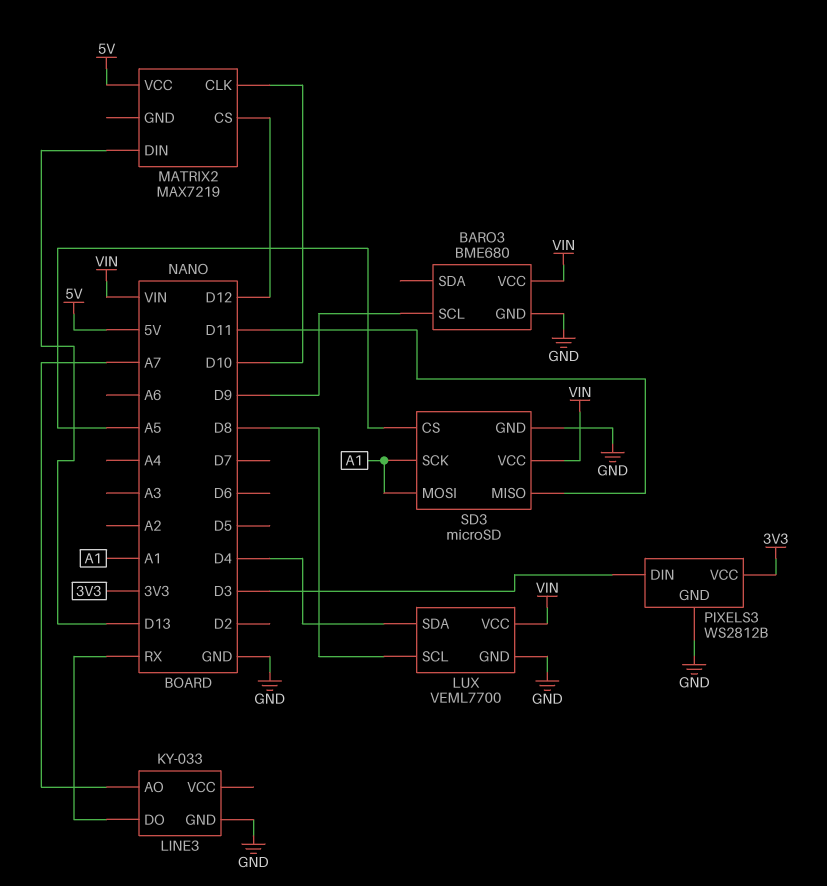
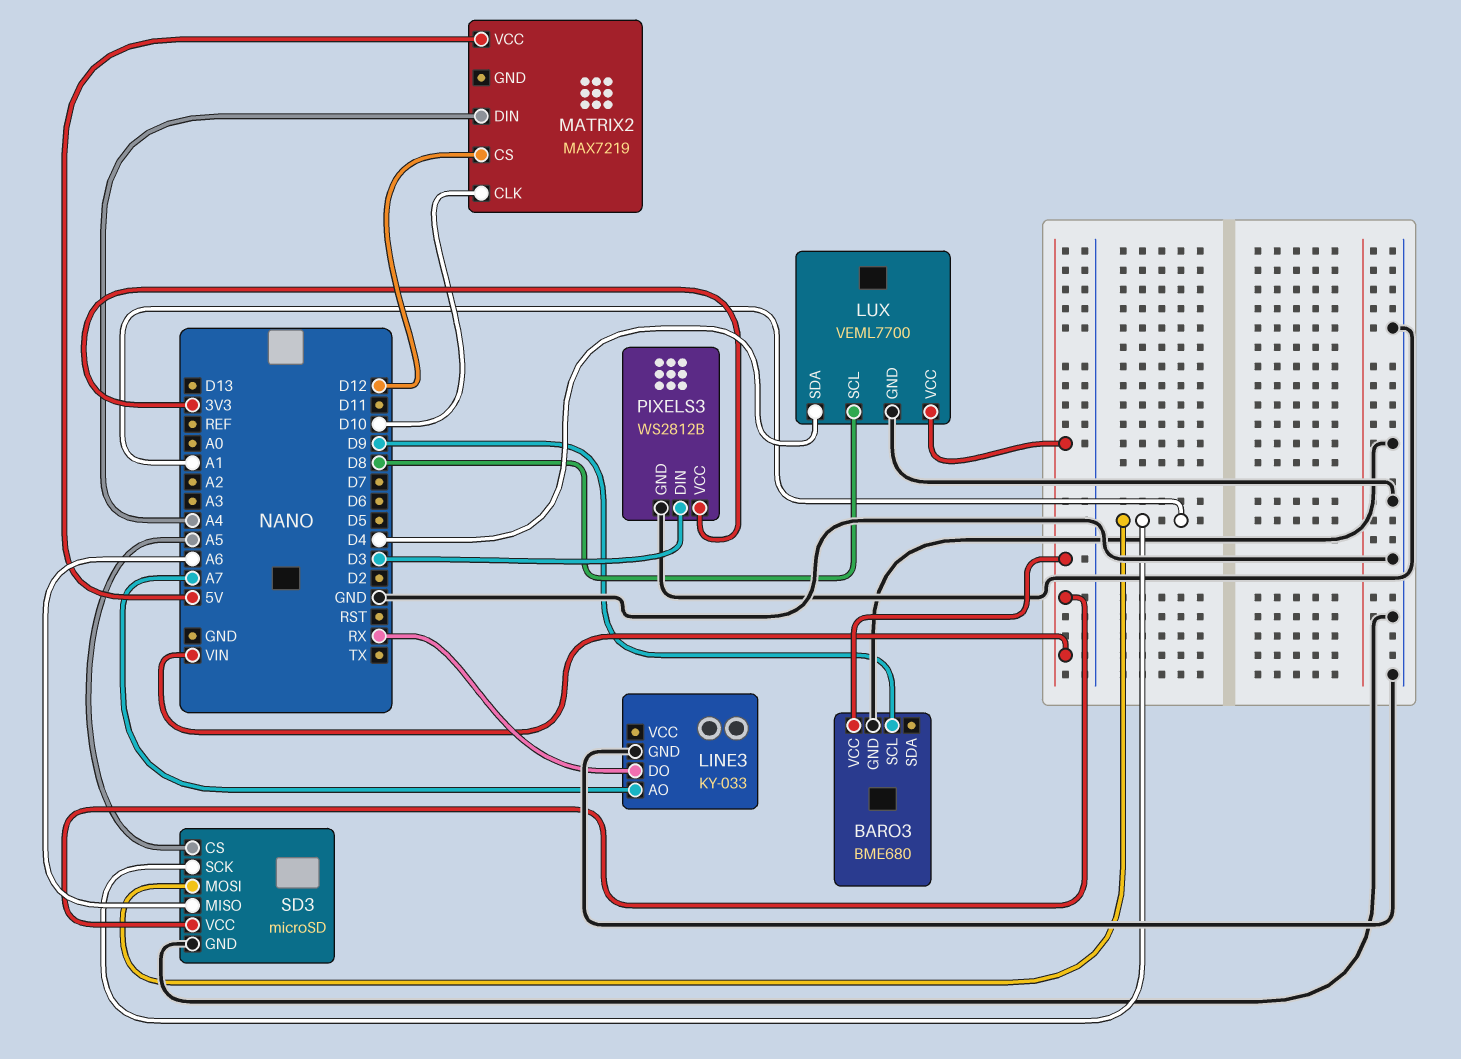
MATRIX2 pin DIN: D13 -> A4
SD3 pin MISO: D11 -> A6

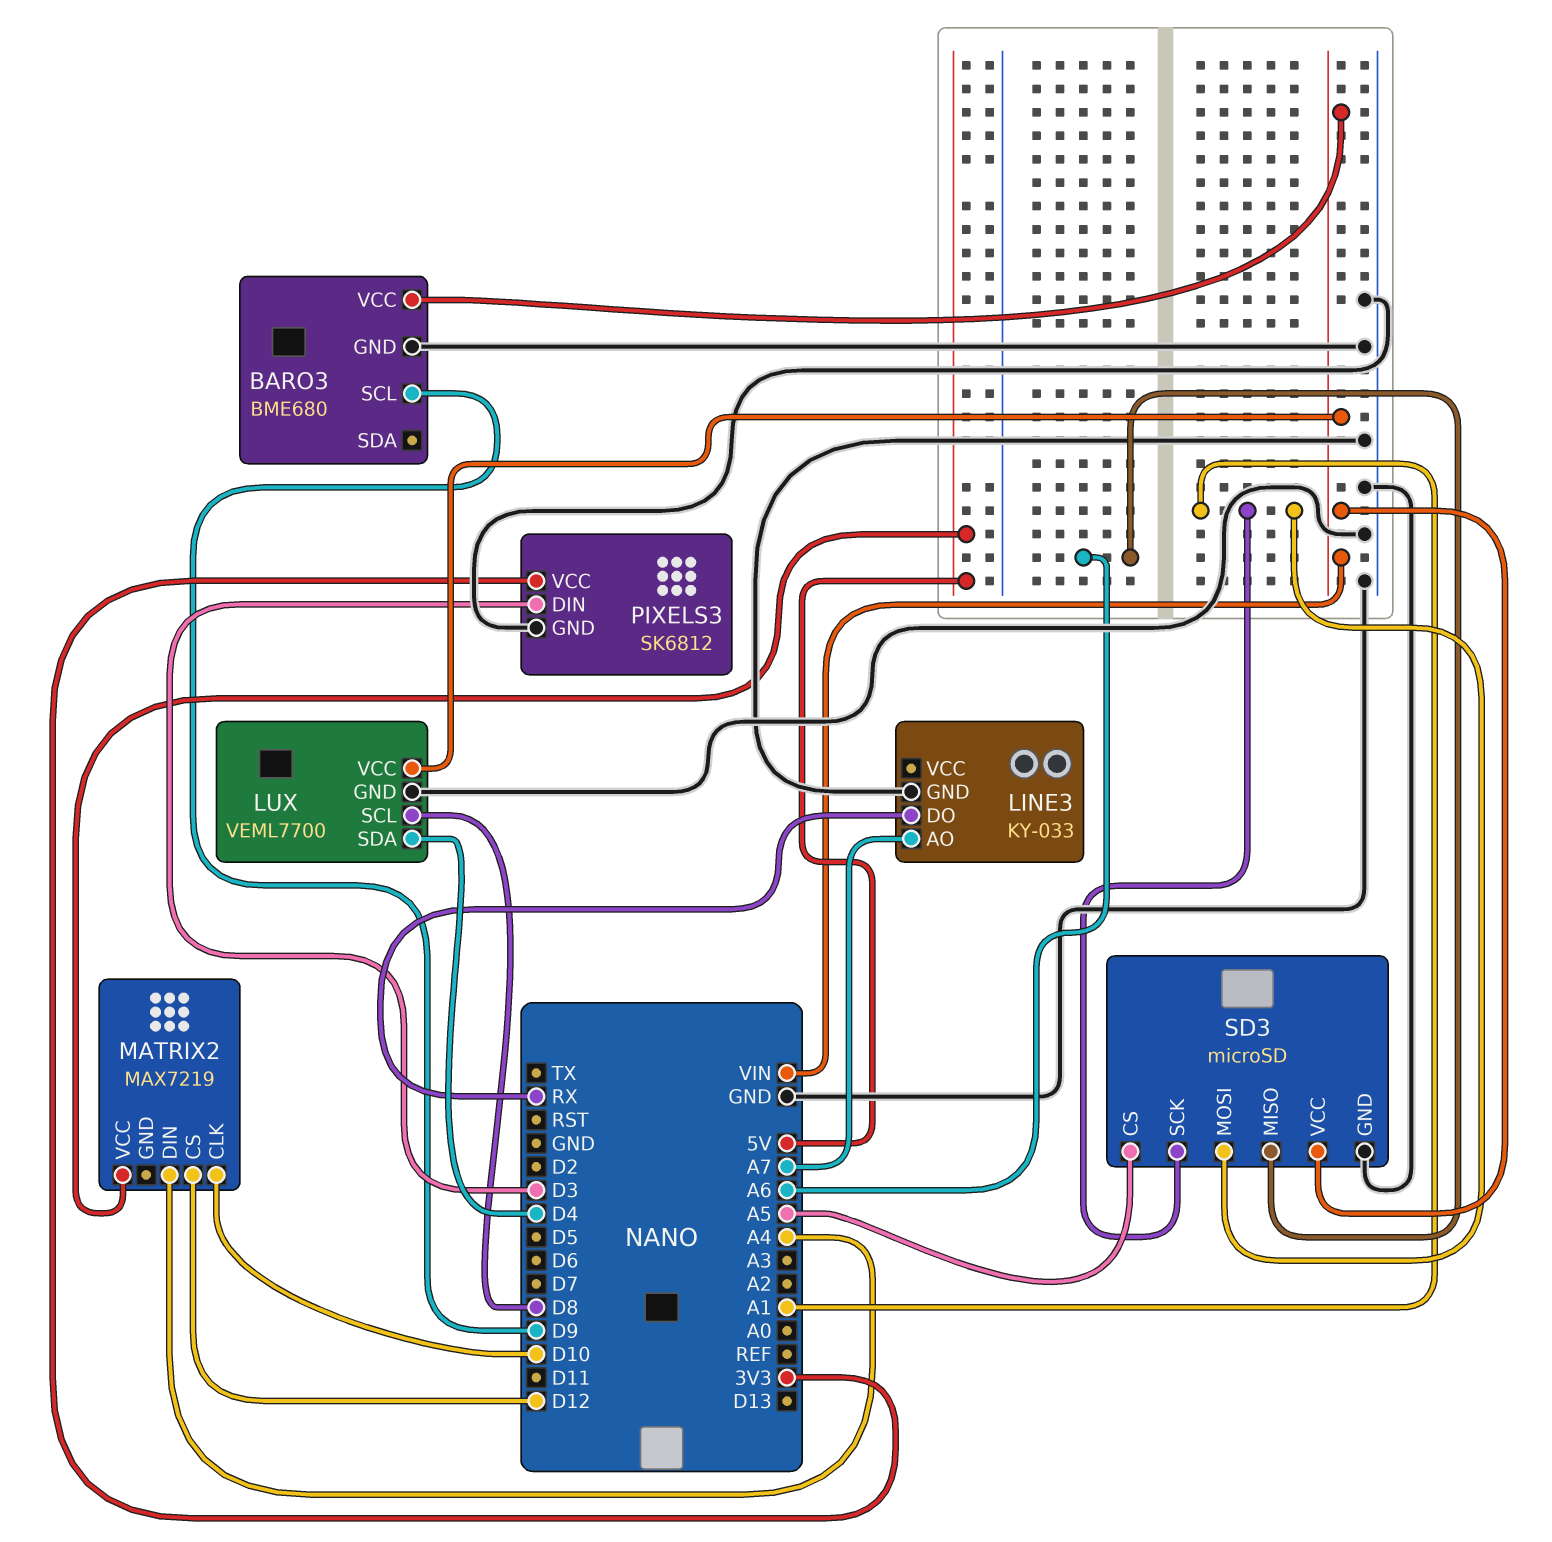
PIXELS3: WS2812B -> SK6812

